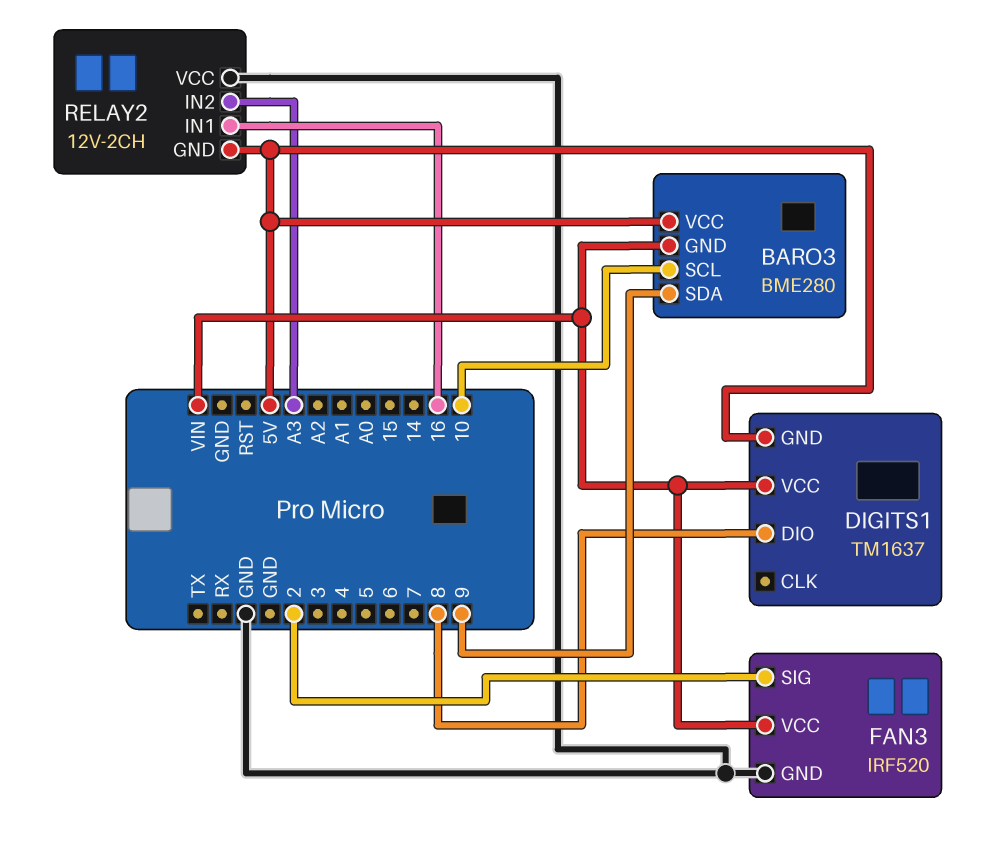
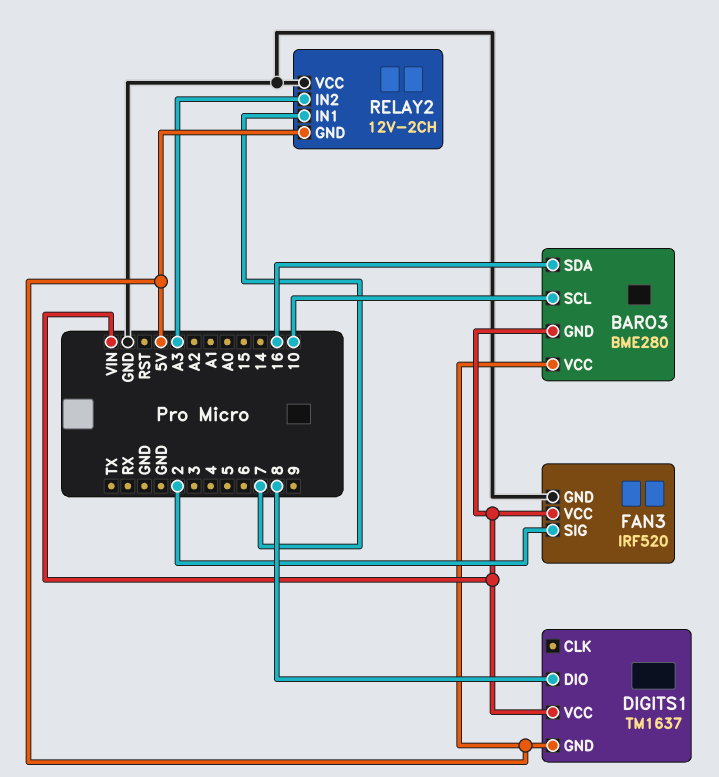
BARO3 pin SDA: 9 -> 16
RELAY2 pin IN1: 16 -> 7

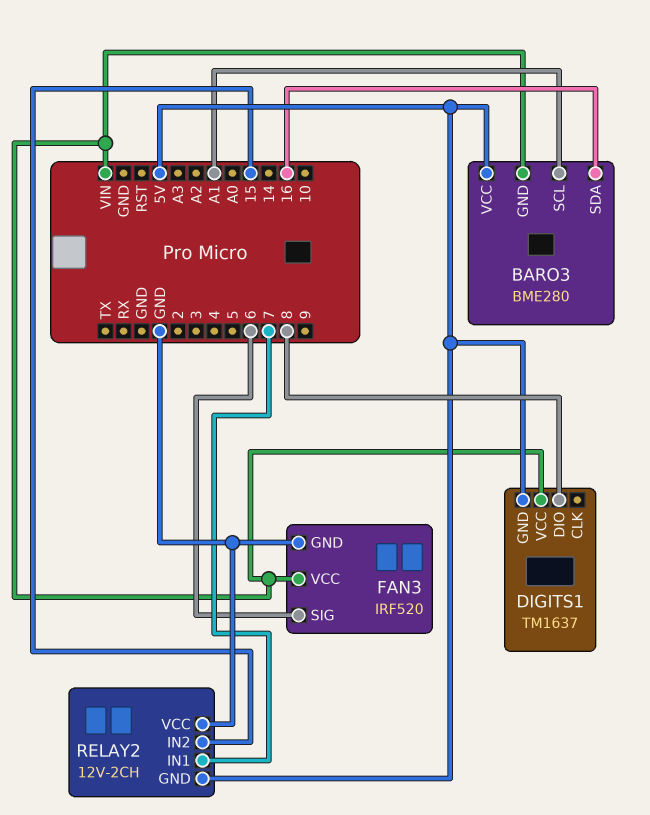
BARO3 pin SCL: 10 -> A1
FAN3 pin SIG: 2 -> 6
RELAY2 pin IN2: A3 -> 15

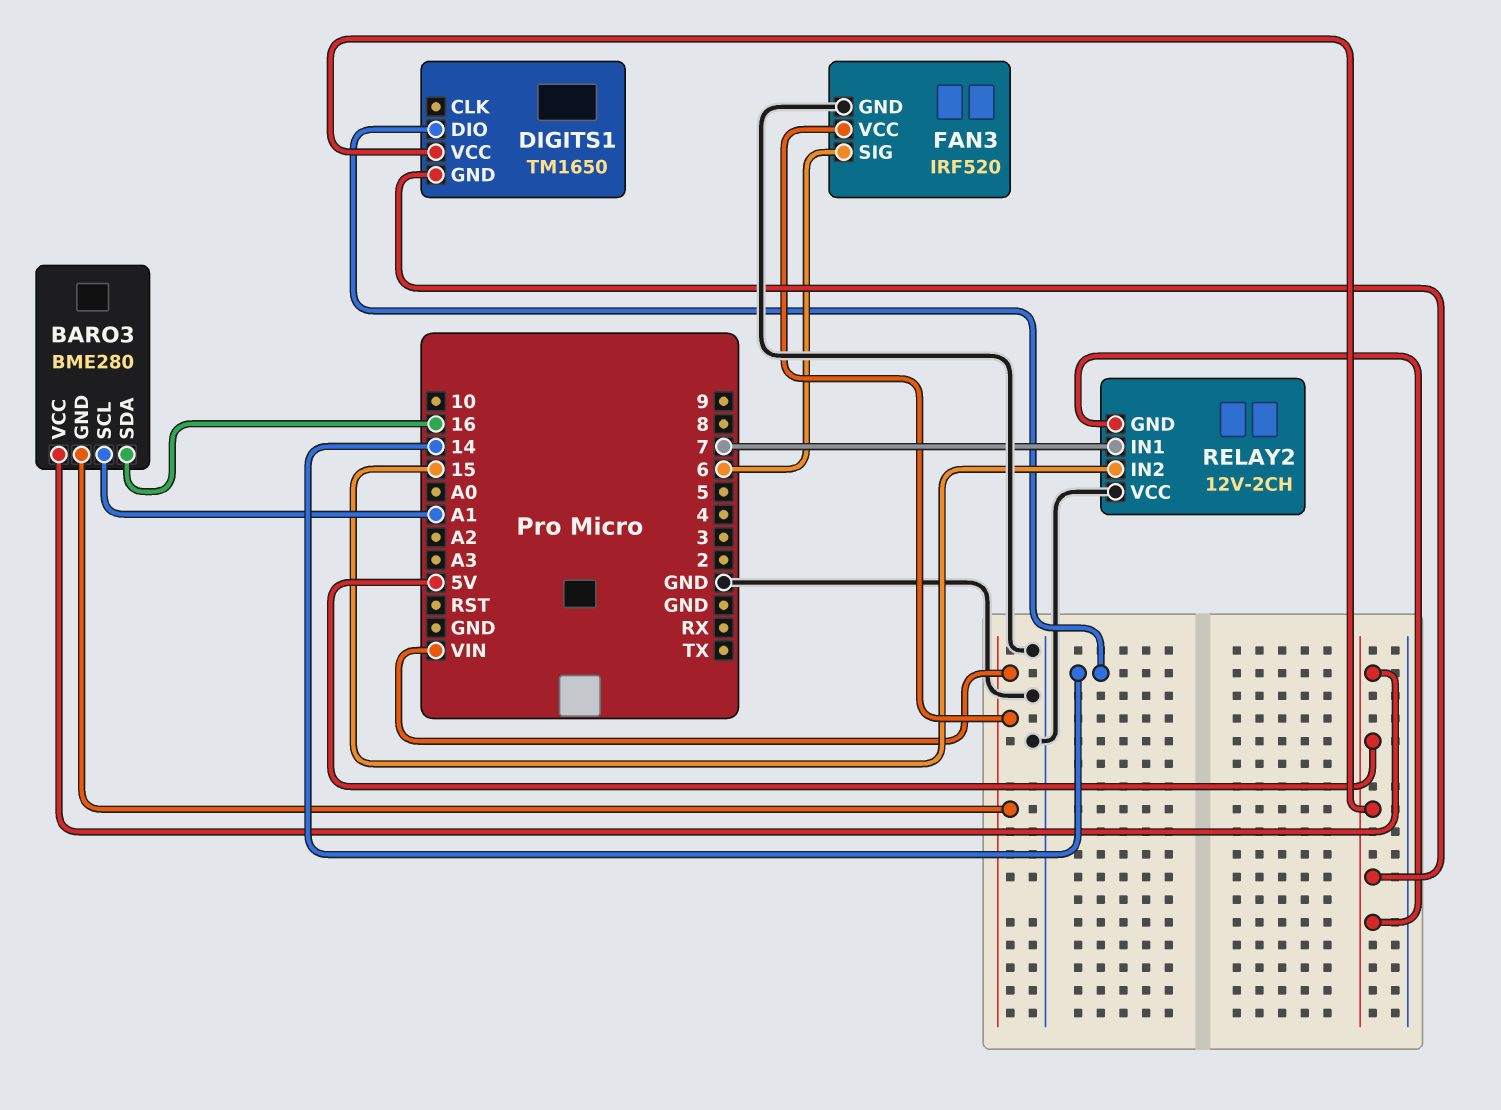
DIGITS1: TM1637 -> TM1650
DIGITS1 pin DIO: 8 -> 14
DIGITS1 pin VCC: VIN -> 5V

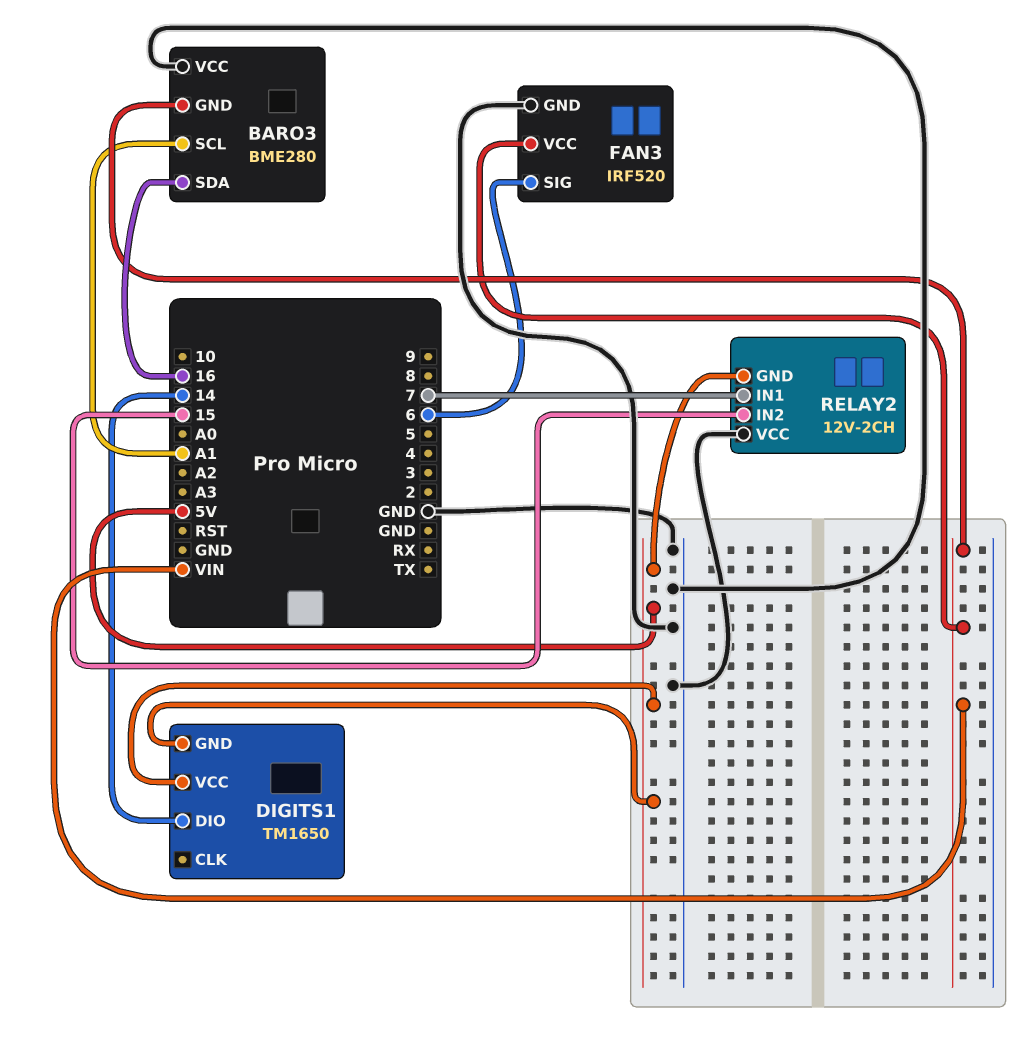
BARO3 pin VCC: 5V -> GND

